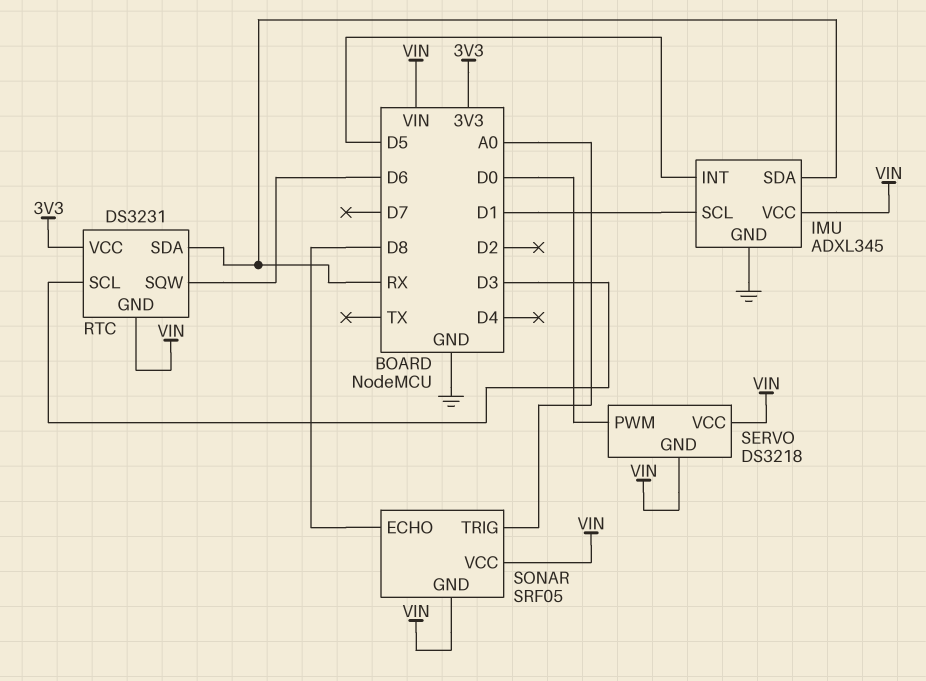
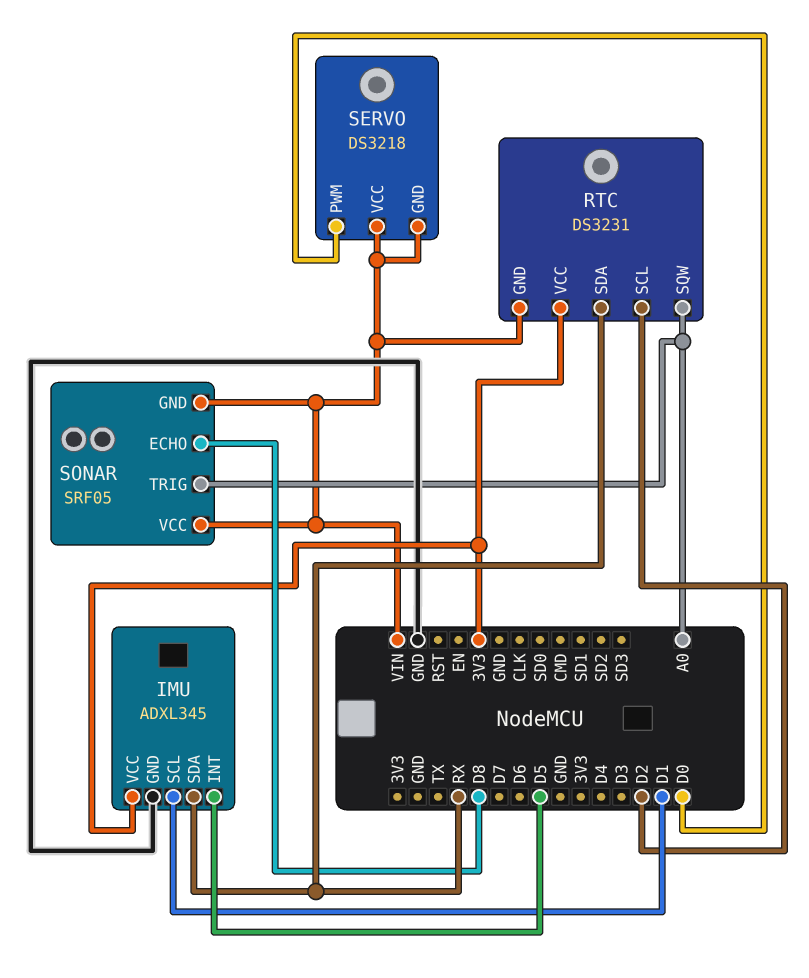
IMU pin VCC: VIN -> 3V3
RTC pin SCL: D3 -> D2
RTC pin SQW: D6 -> A0

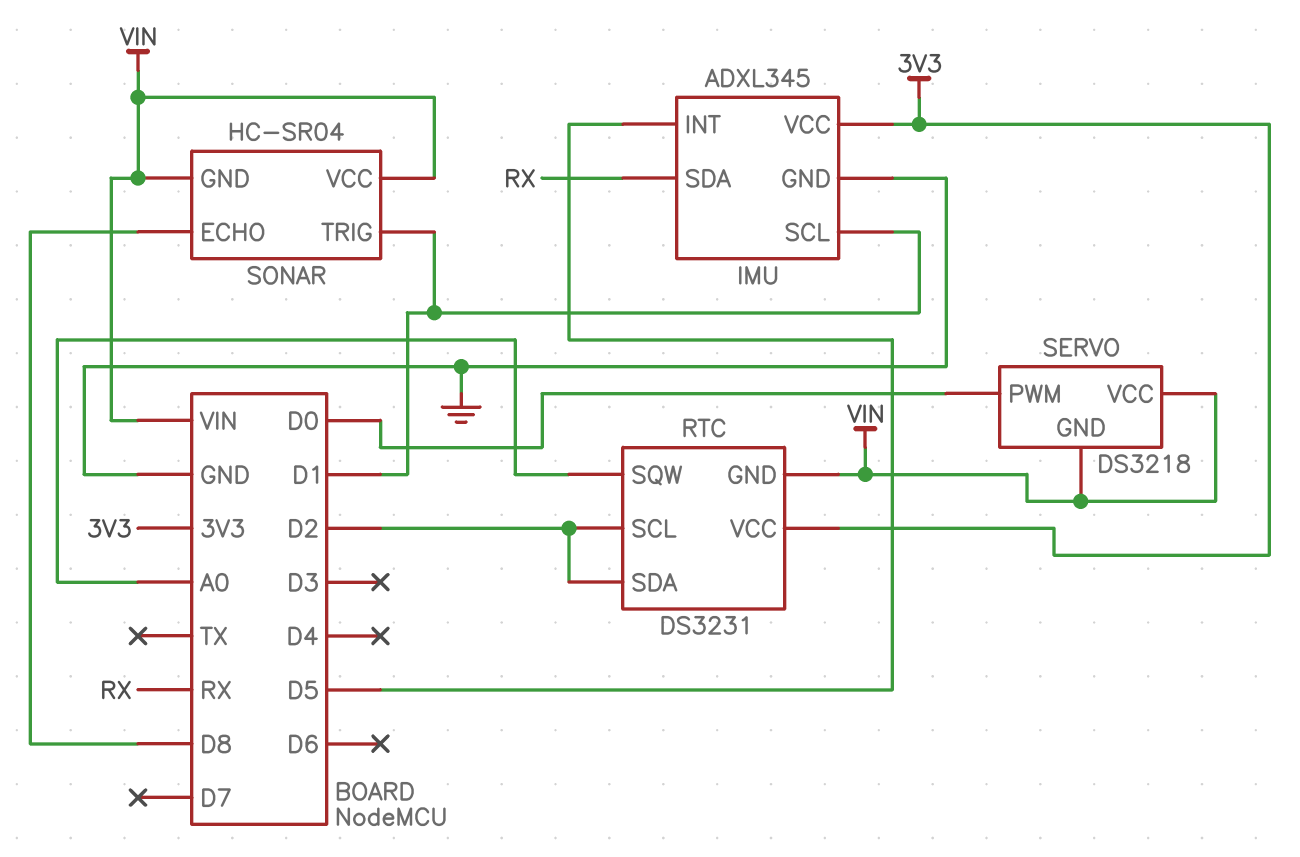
RTC pin SDA: RX -> D2
SONAR: SRF05 -> HC-SR04
SONAR pin TRIG: A0 -> D1

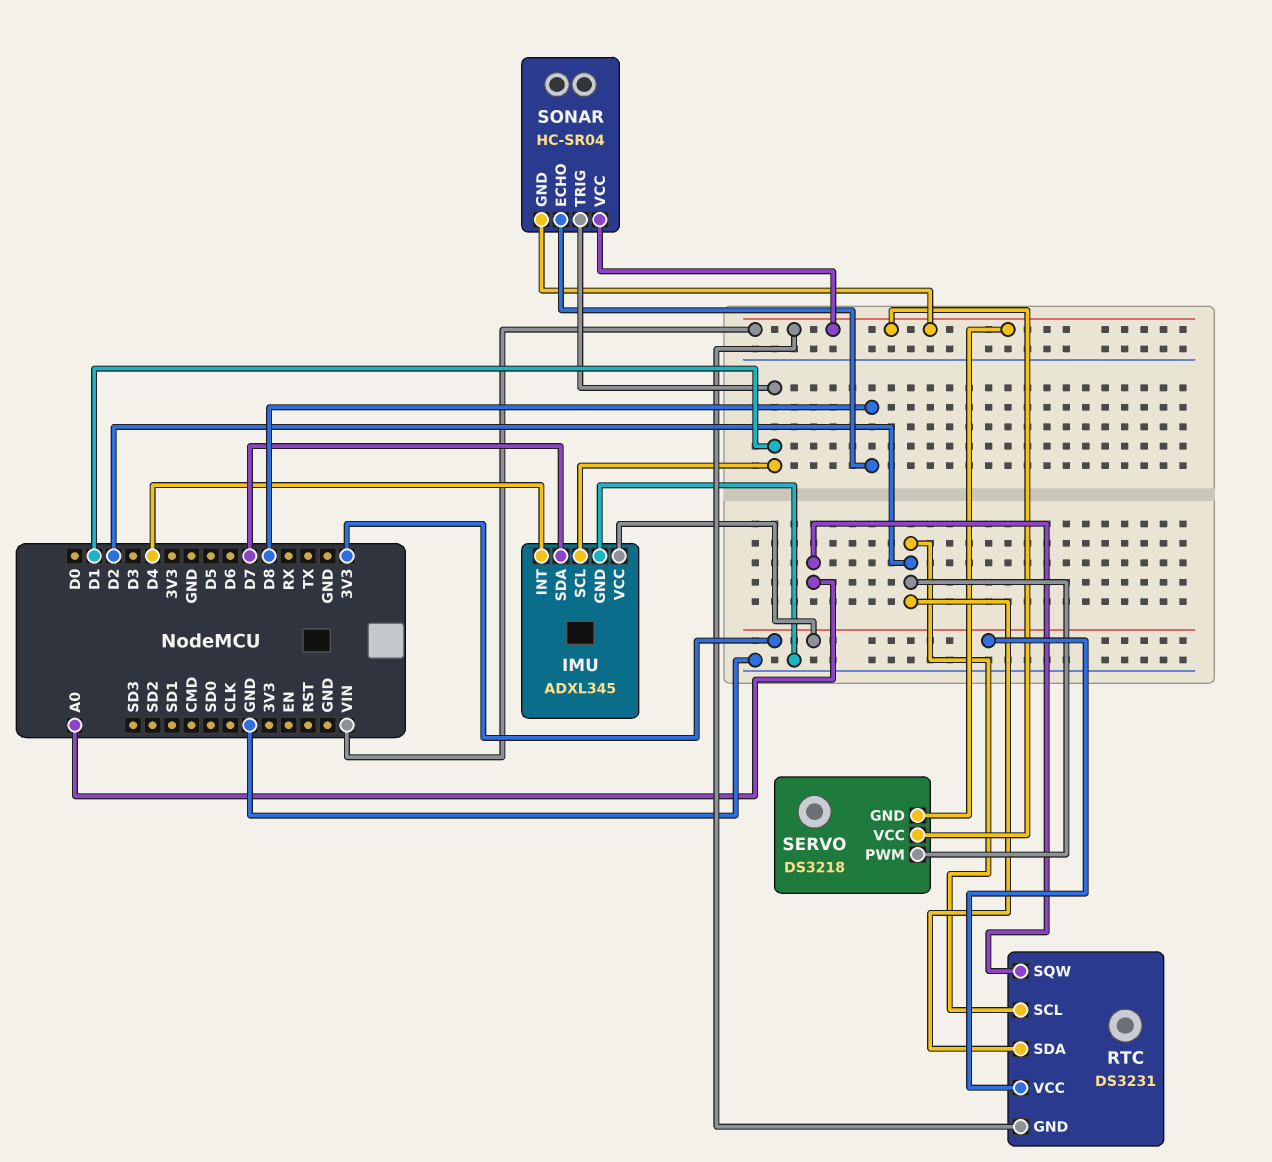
IMU pin INT: D5 -> D4
IMU pin SDA: RX -> D7
SERVO pin PWM: D0 -> D2

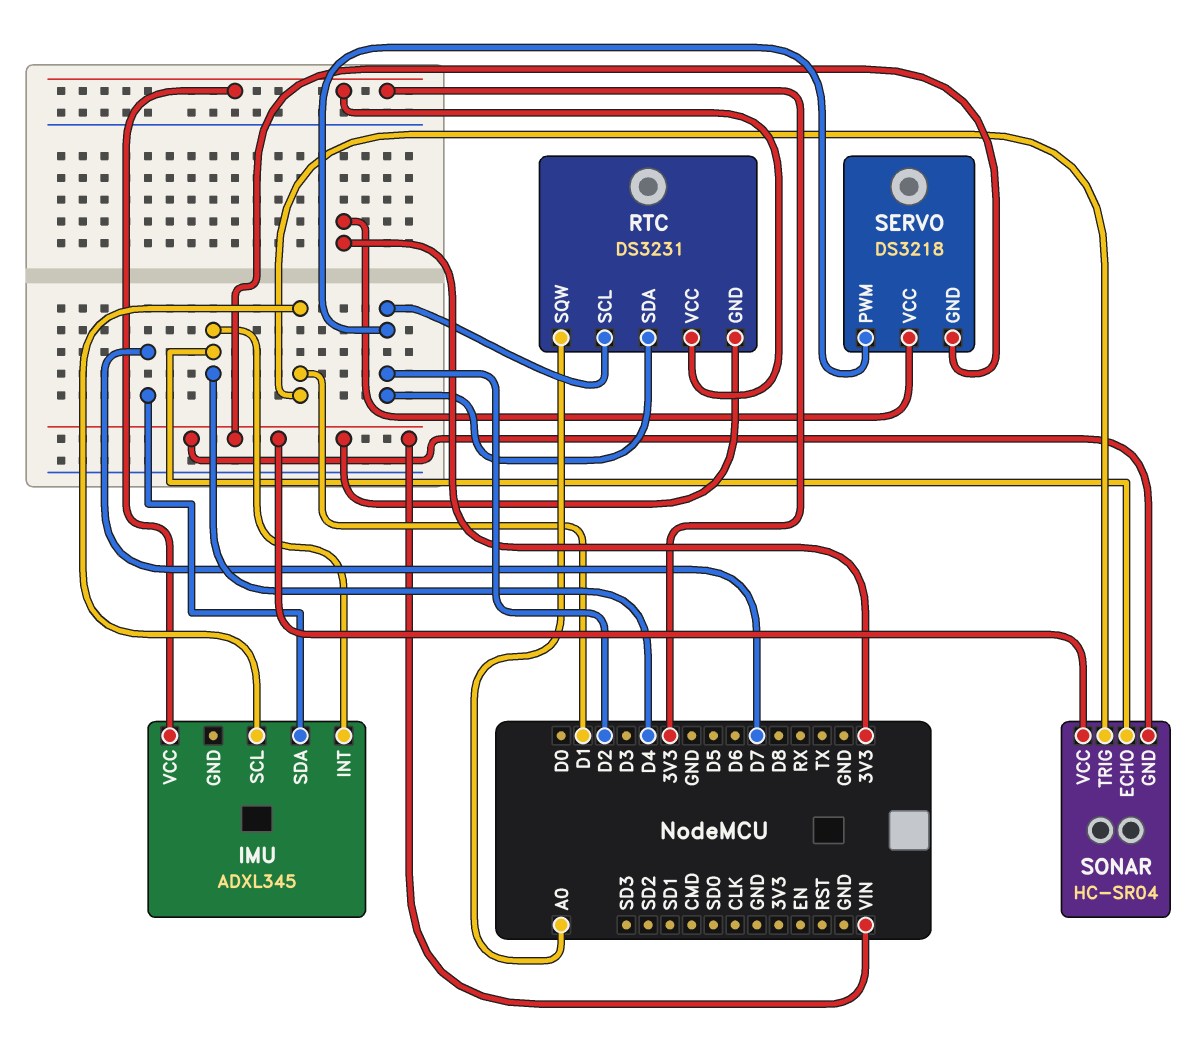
IMU pin GND: GND -> none
SERVO pin VCC: VIN -> 3V3
SONAR pin ECHO: D8 -> D4

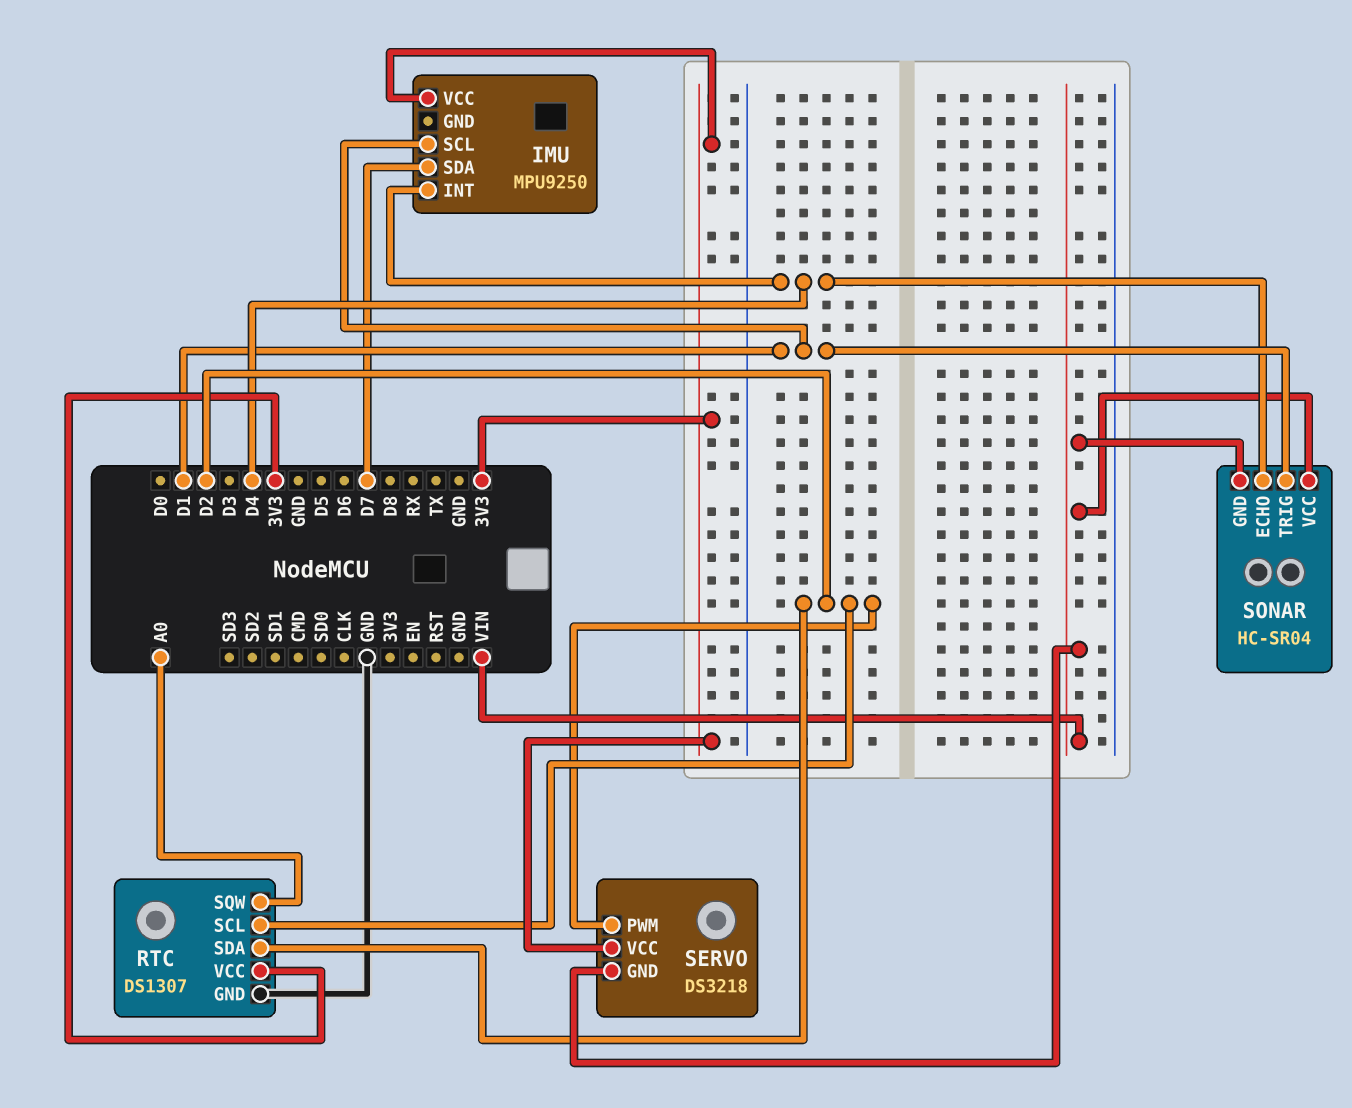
IMU: ADXL345 -> MPU9250
RTC: DS3231 -> DS1307
RTC pin GND: VIN -> GND

